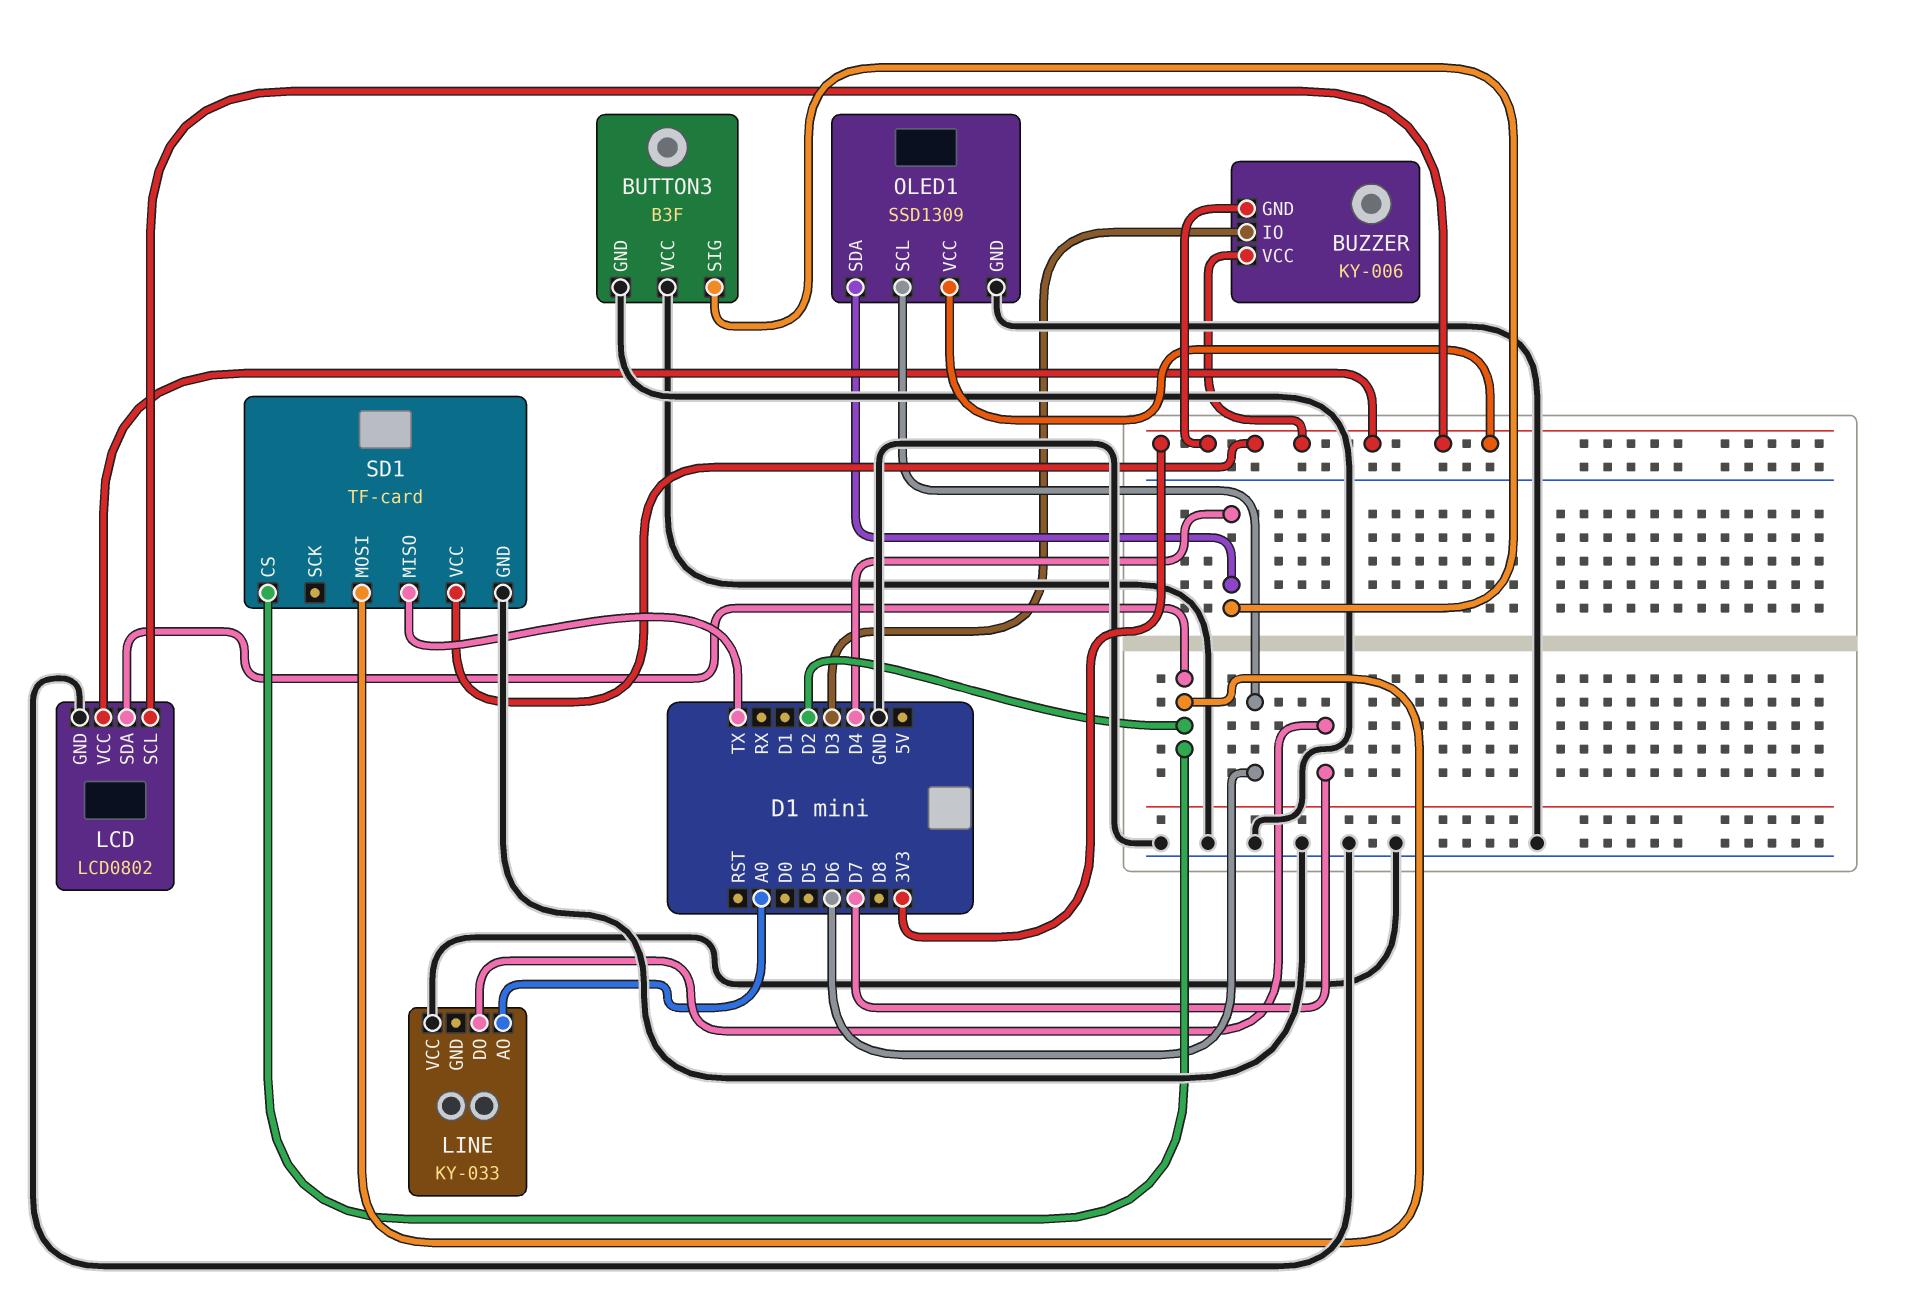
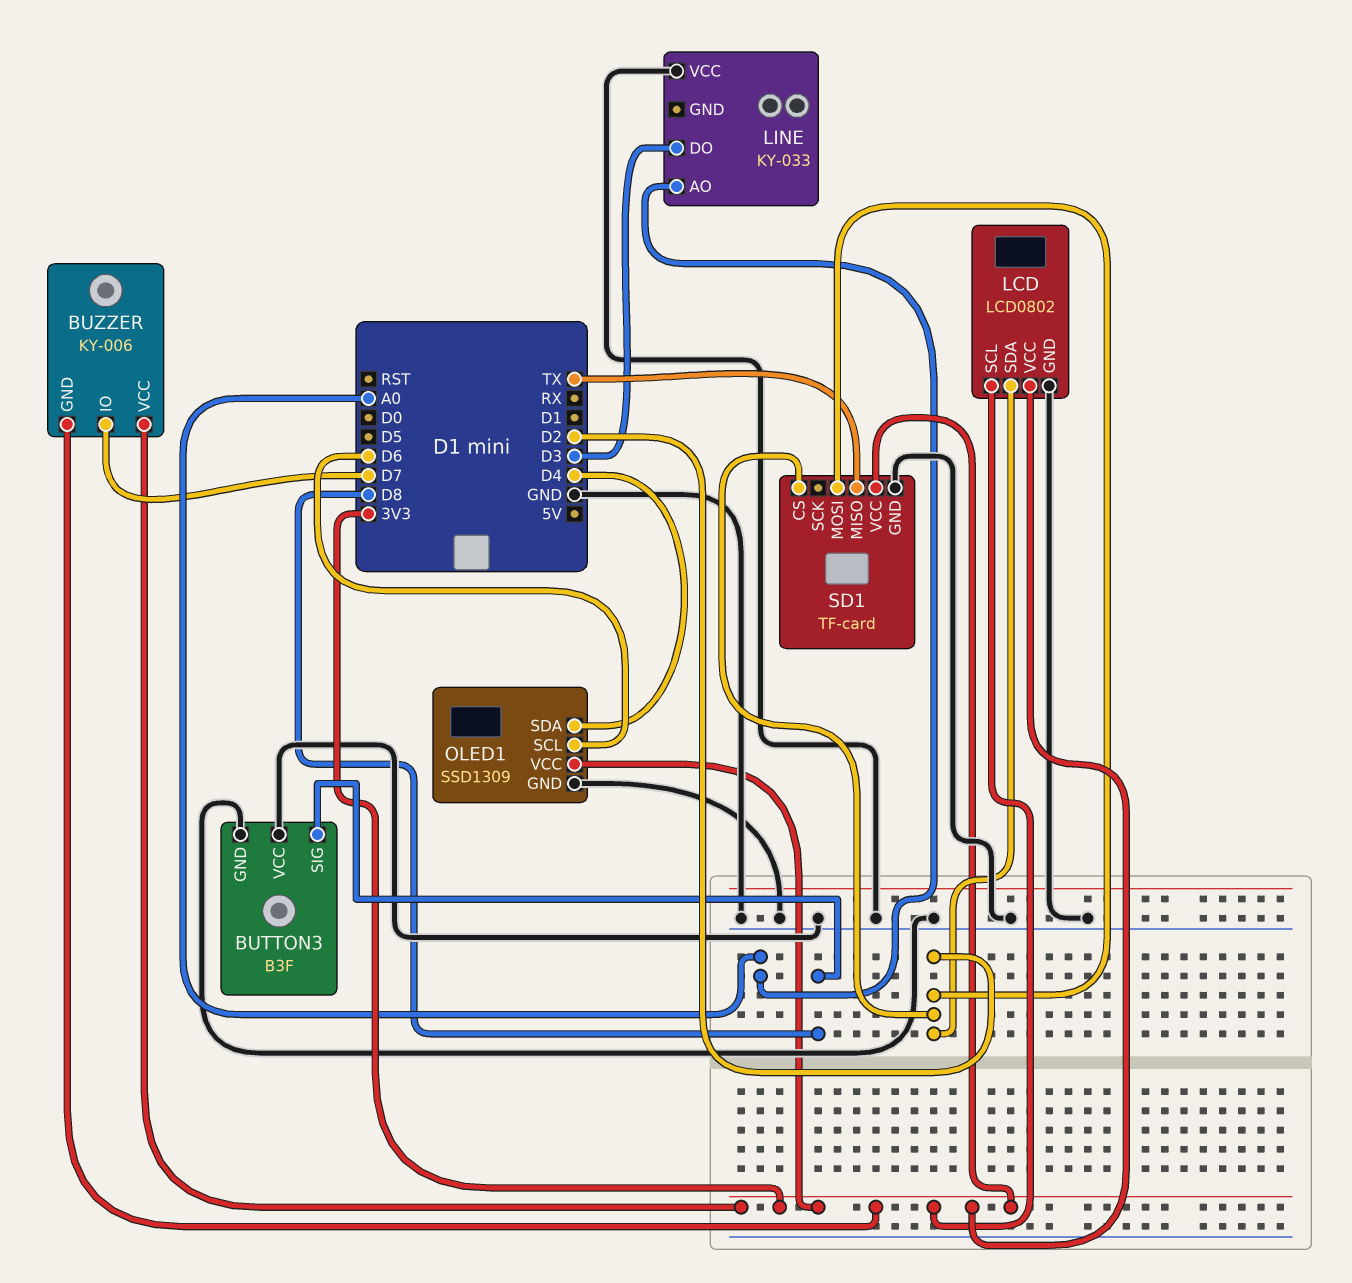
BUTTON3 pin SIG: D4 -> D8
BUZZER pin IO: D3 -> D7
LINE pin DO: D7 -> D3

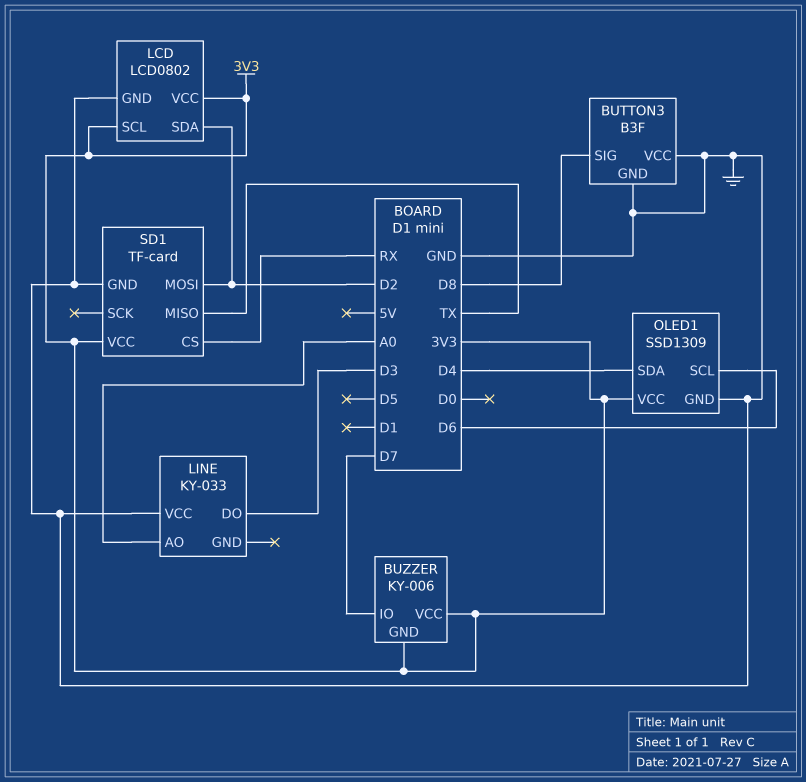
SD1 pin CS: D2 -> RX

